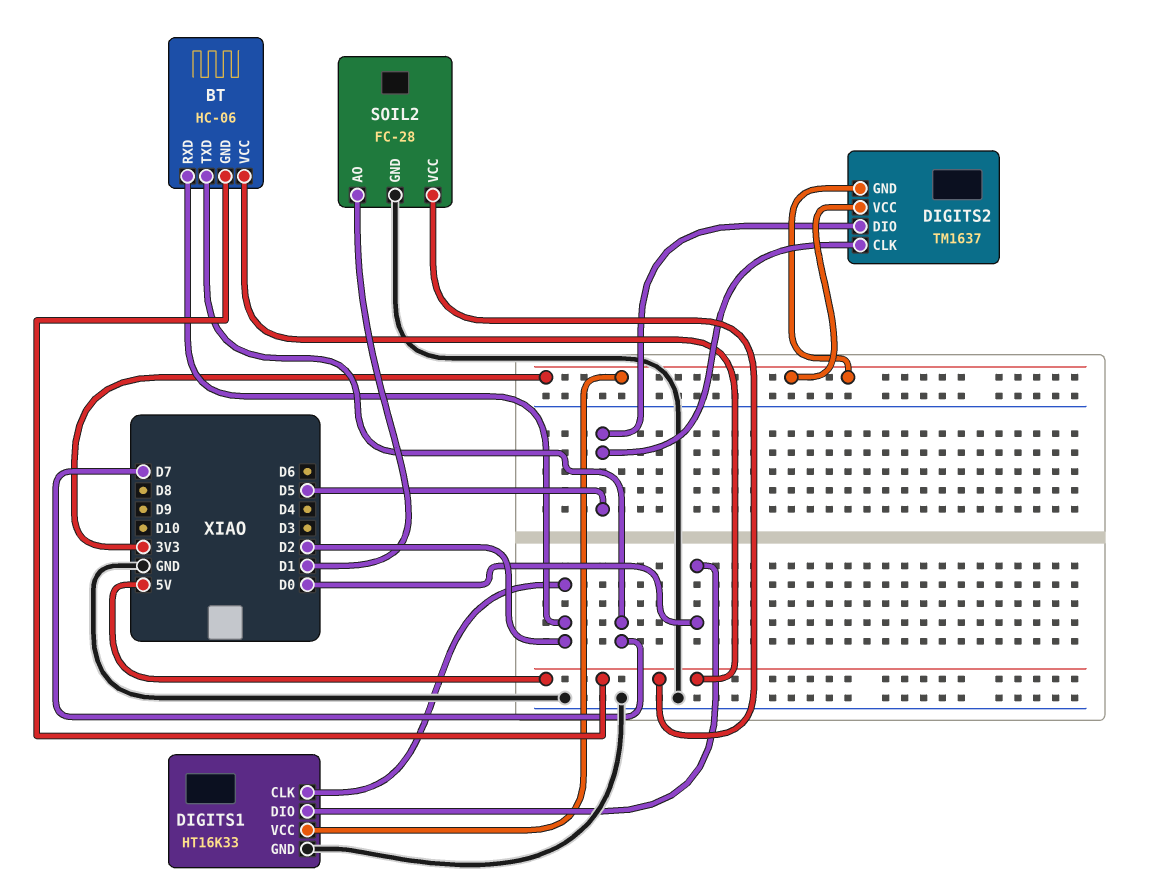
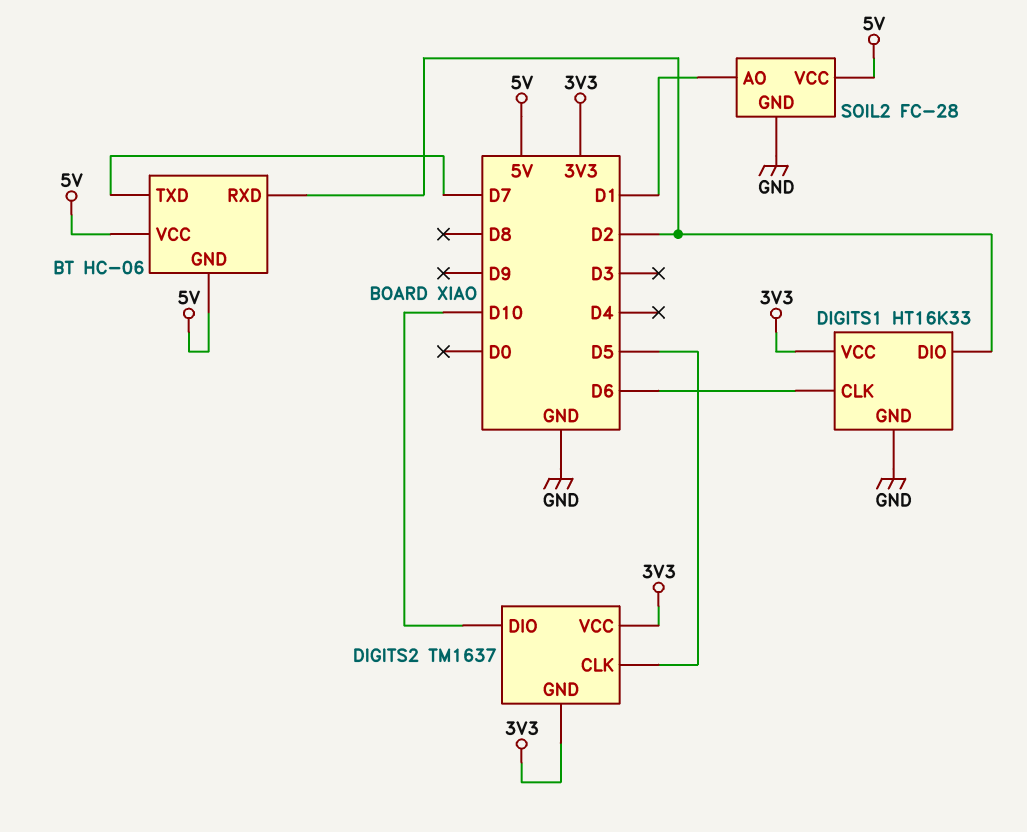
DIGITS1 pin CLK: D2 -> D6
DIGITS1 pin DIO: D0 -> D2
DIGITS2 pin DIO: D5 -> D10

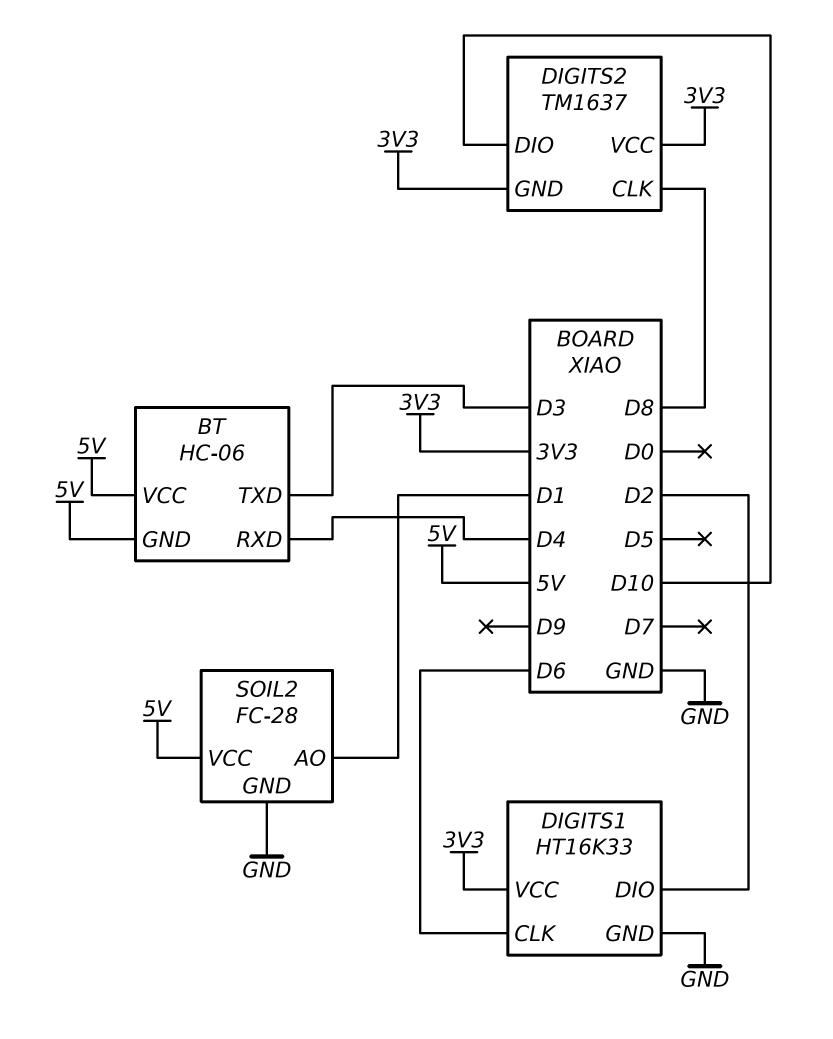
BT pin RXD: D2 -> D4
BT pin TXD: D7 -> D3
DIGITS2 pin CLK: D5 -> D8

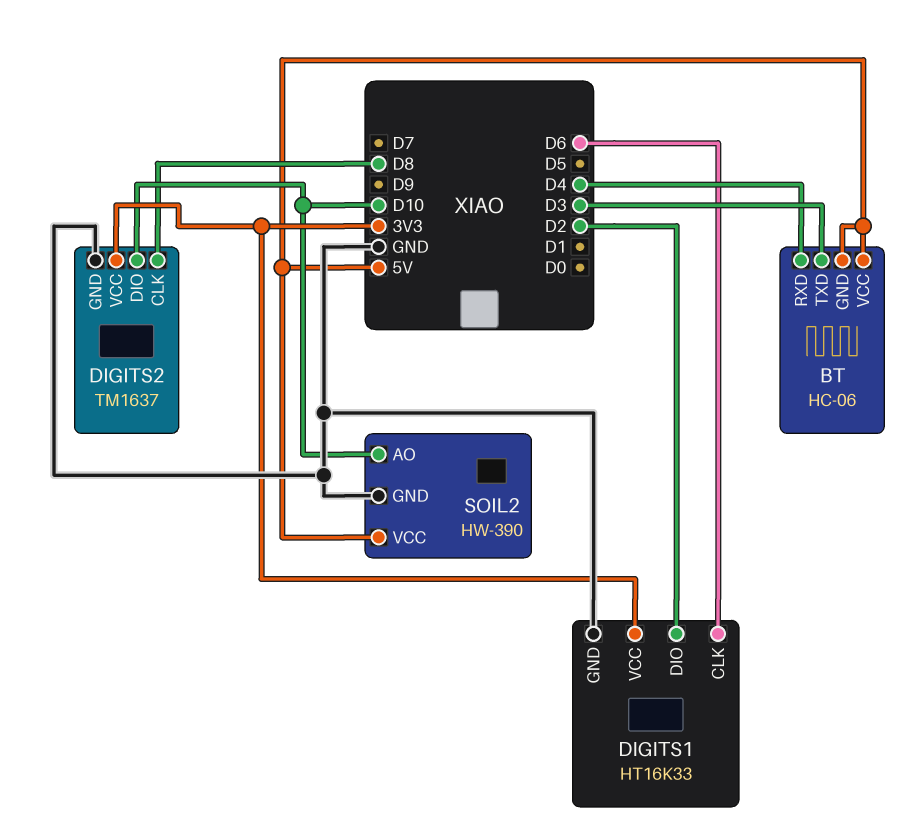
DIGITS2 pin GND: 3V3 -> GND
SOIL2: FC-28 -> HW-390
SOIL2 pin AO: D1 -> D10

